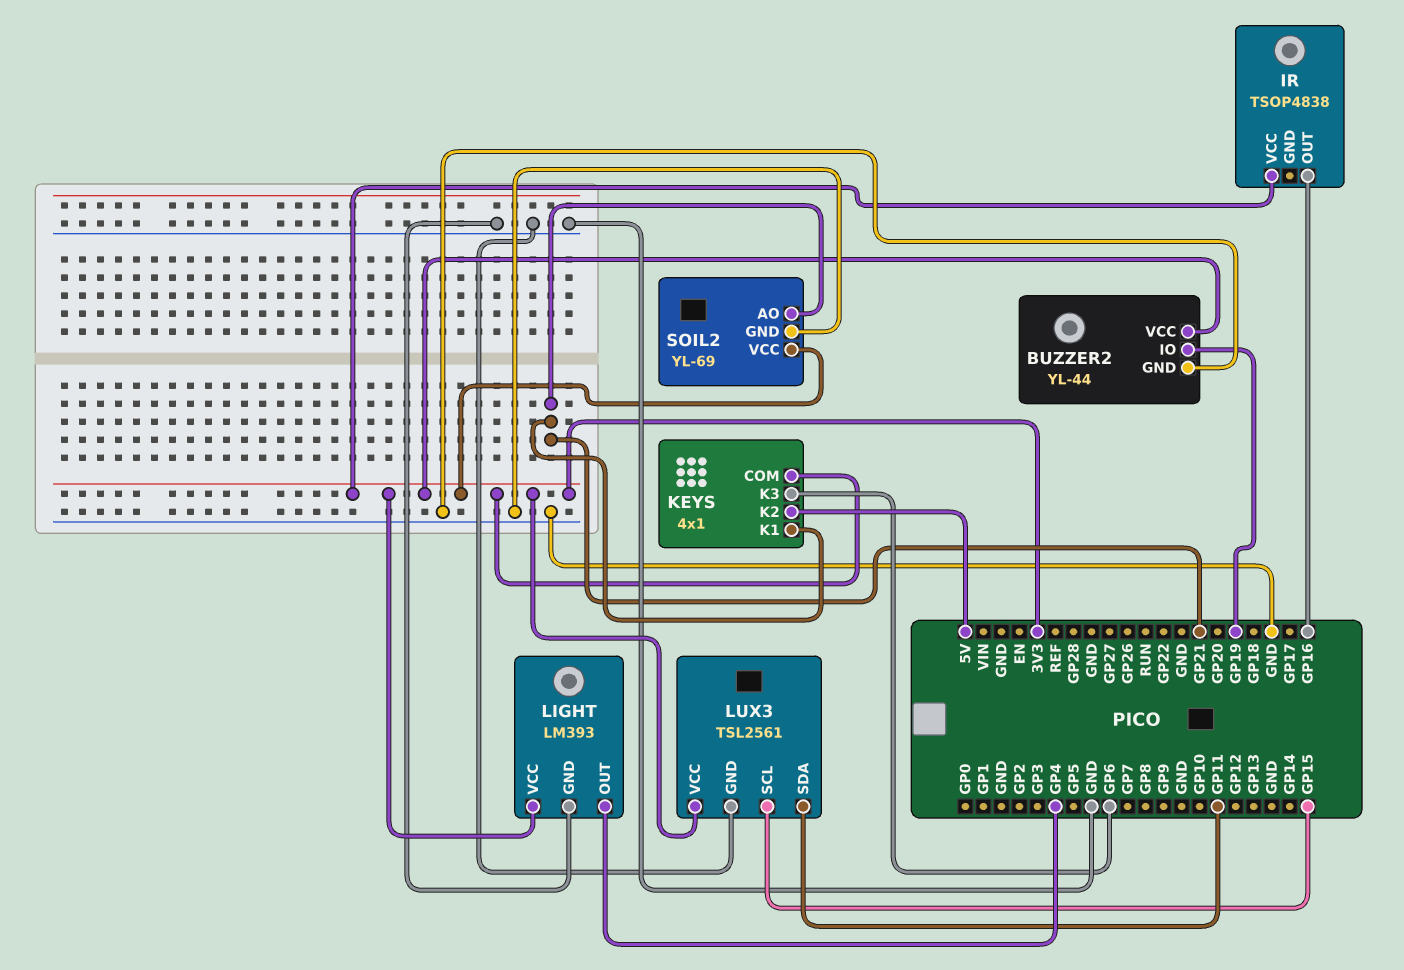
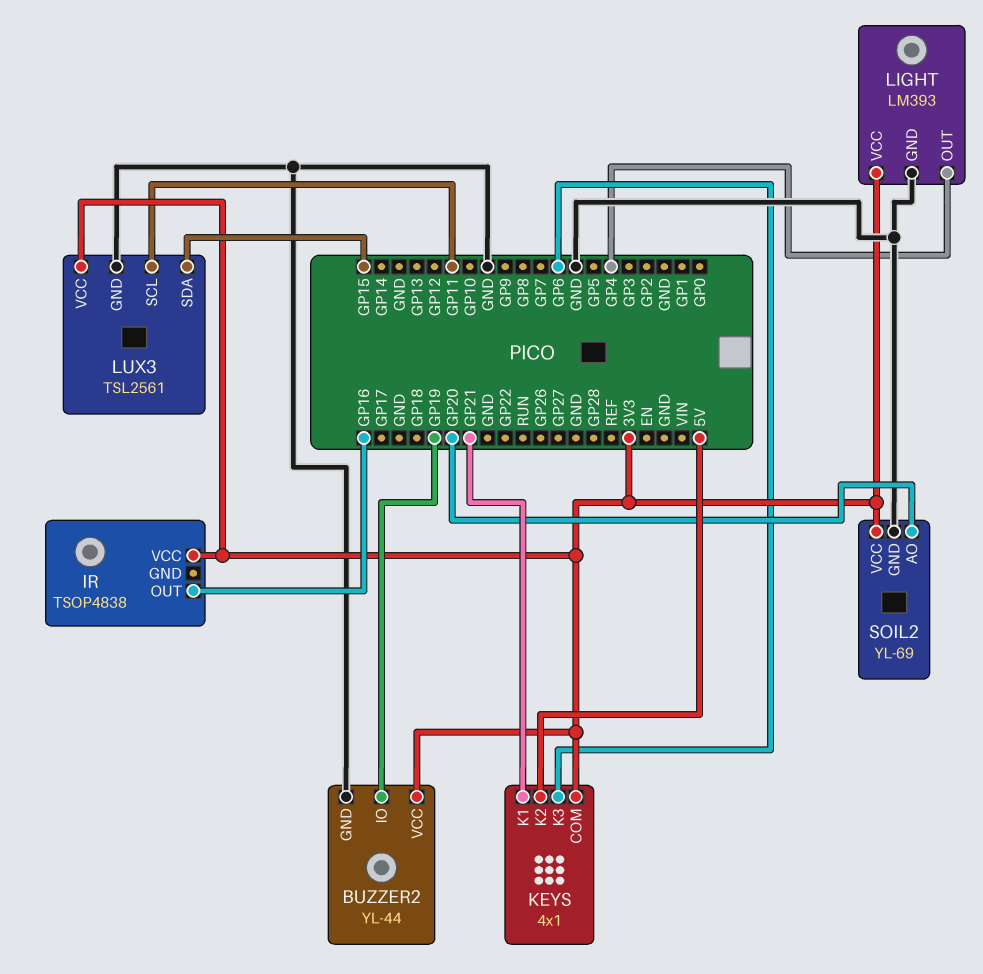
LUX3 pin SCL: GP15 -> GP11
LUX3 pin SDA: GP11 -> GP15
SOIL2 pin AO: GP21 -> GP20

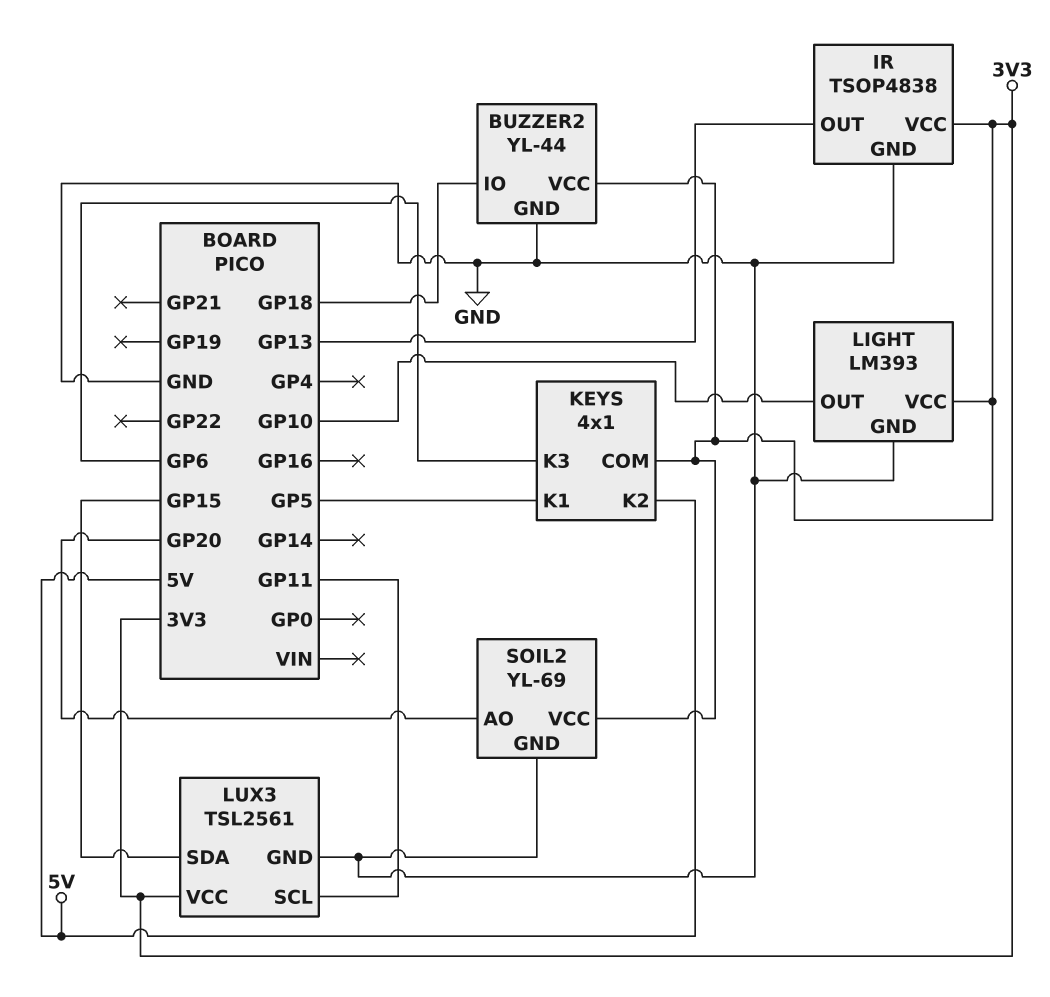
BUZZER2 pin IO: GP19 -> GP18
IR pin GND: none -> GND
IR pin OUT: GP16 -> GP13
KEYS pin K1: GP21 -> GP5
LIGHT pin OUT: GP4 -> GP10

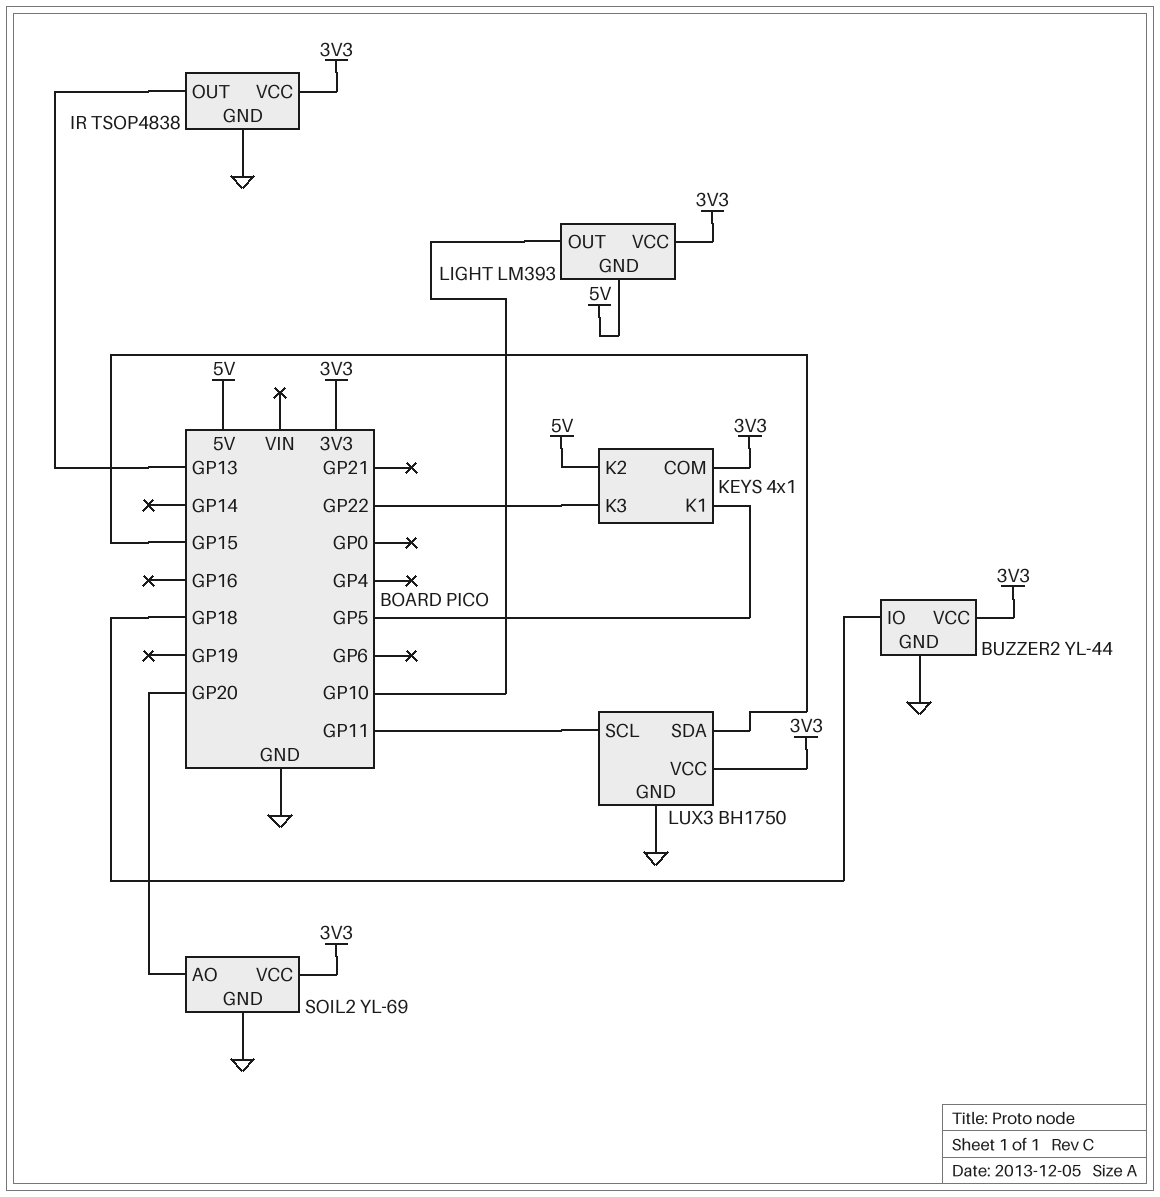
KEYS pin K3: GP6 -> GP22
LIGHT pin GND: GND -> 5V
LUX3: TSL2561 -> BH1750

